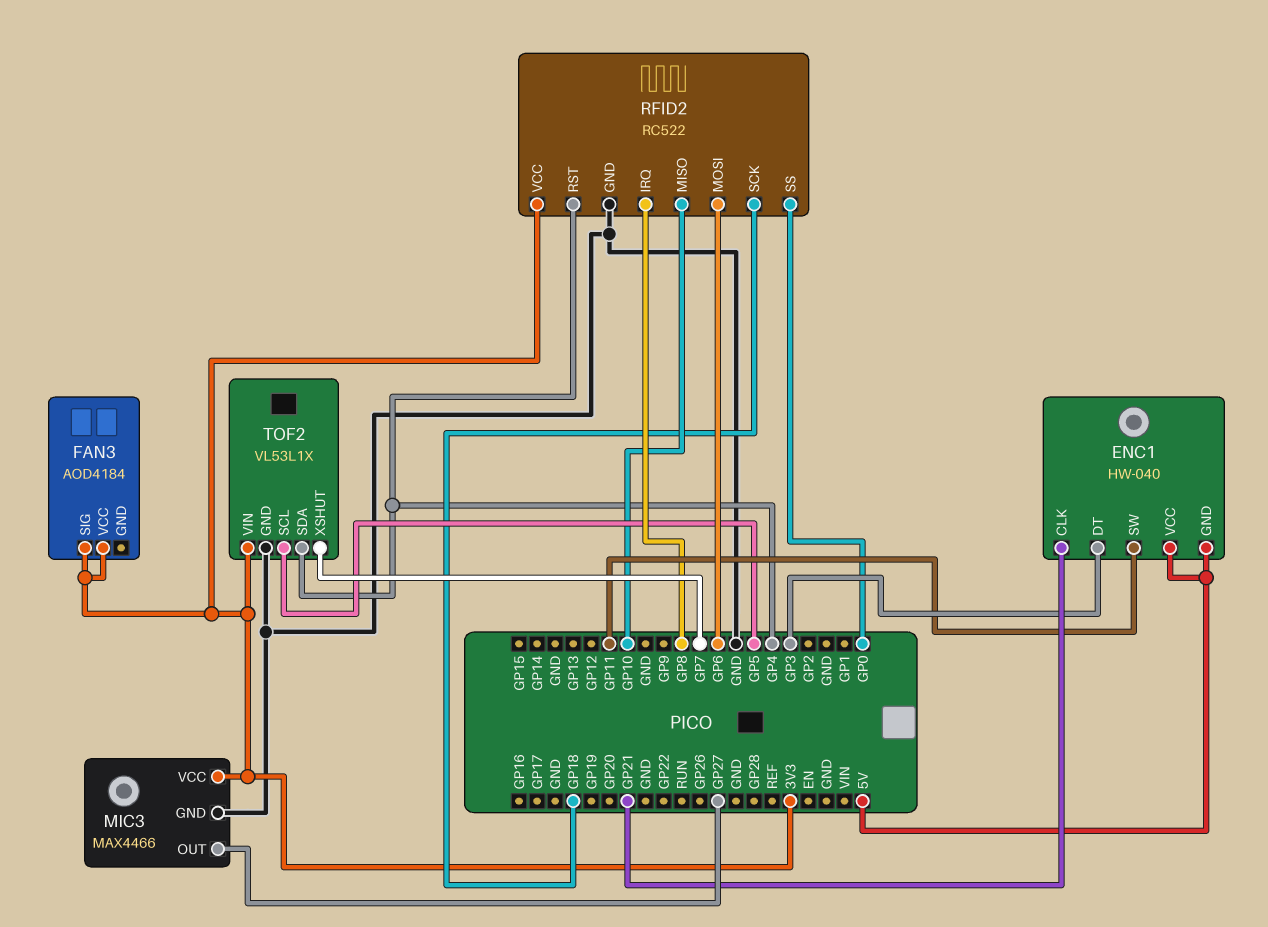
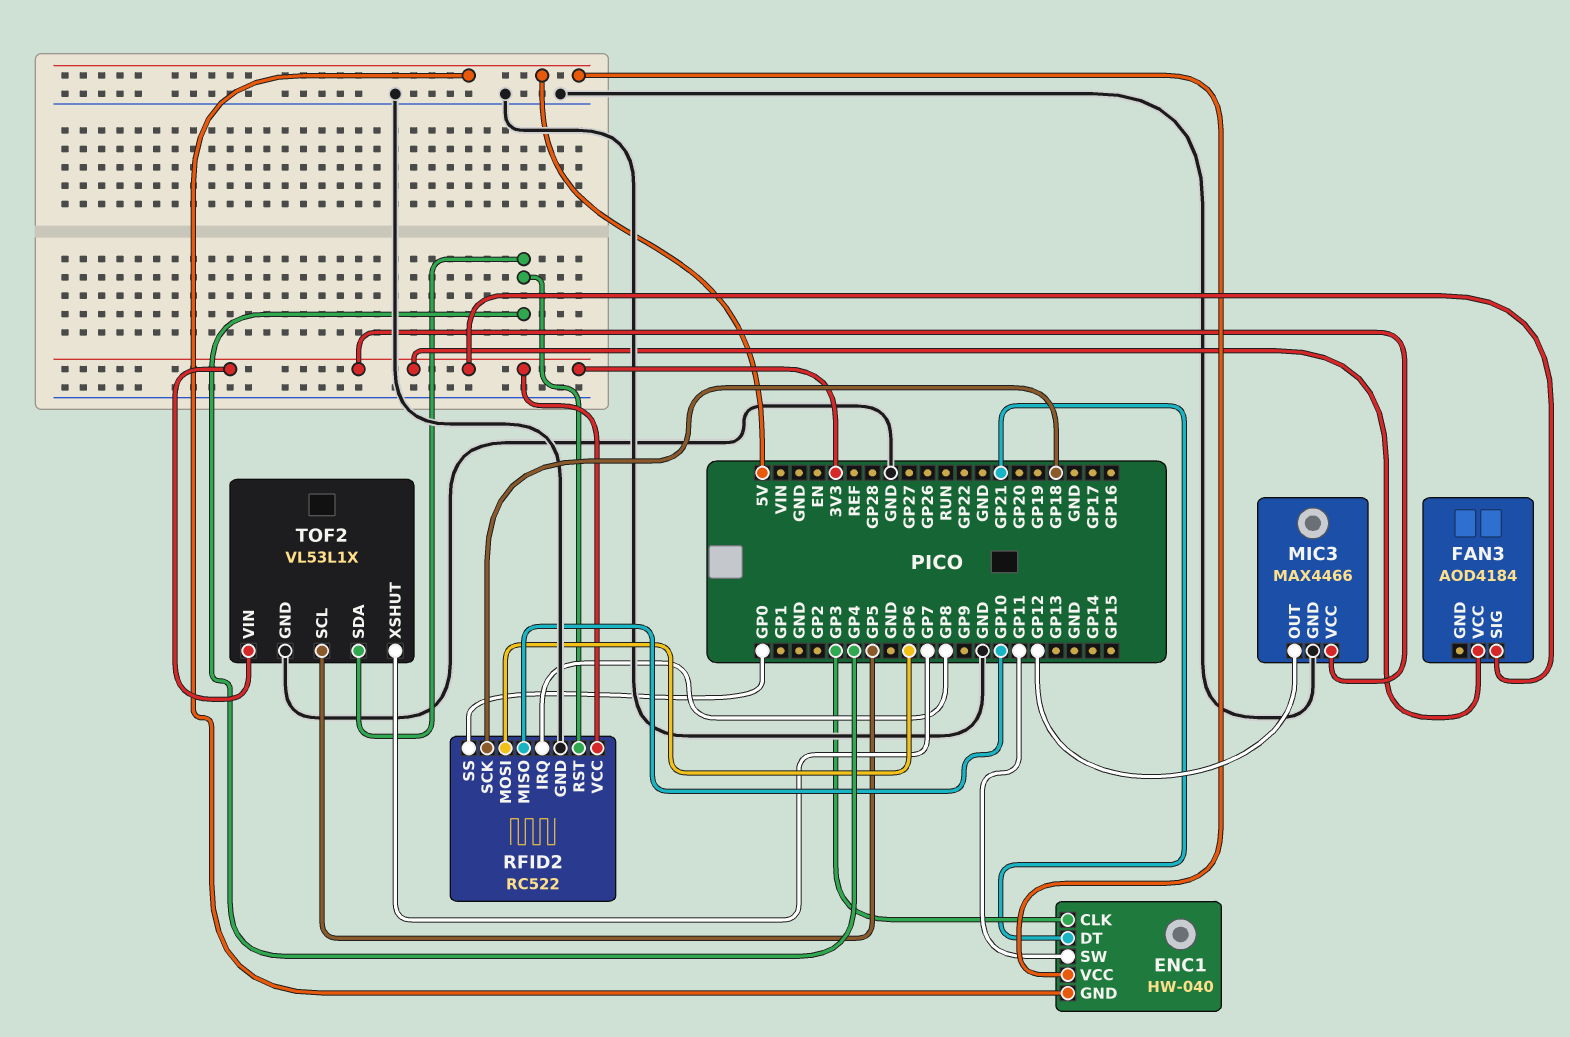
ENC1 pin CLK: GP21 -> GP3
ENC1 pin DT: GP3 -> GP21
MIC3 pin OUT: GP27 -> GP12

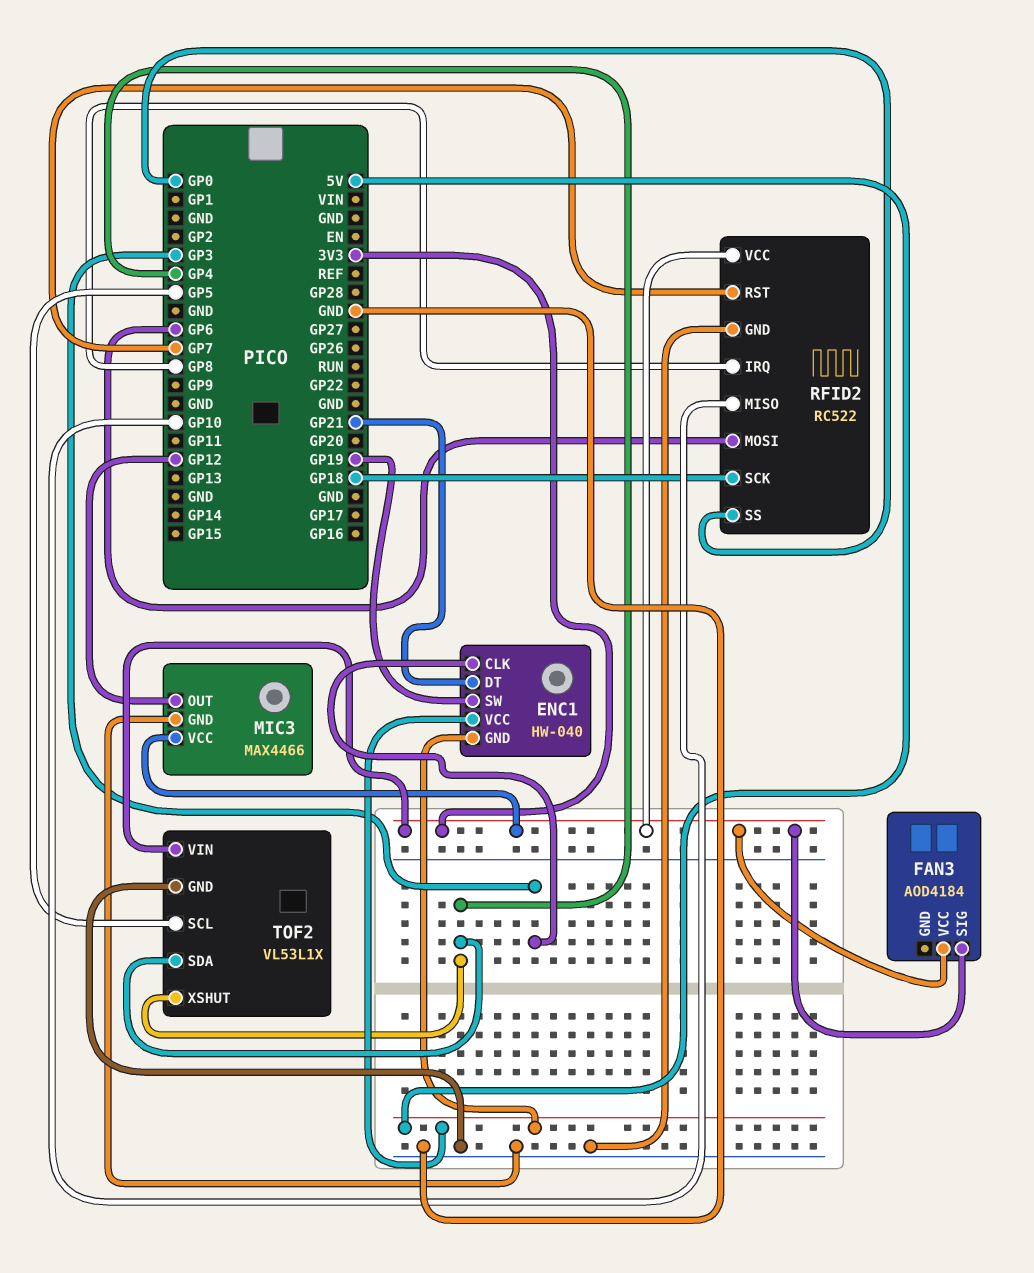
ENC1 pin SW: GP11 -> GP19
RFID2 pin RST: GP4 -> GP7
TOF2 pin XSHUT: GP7 -> GP4

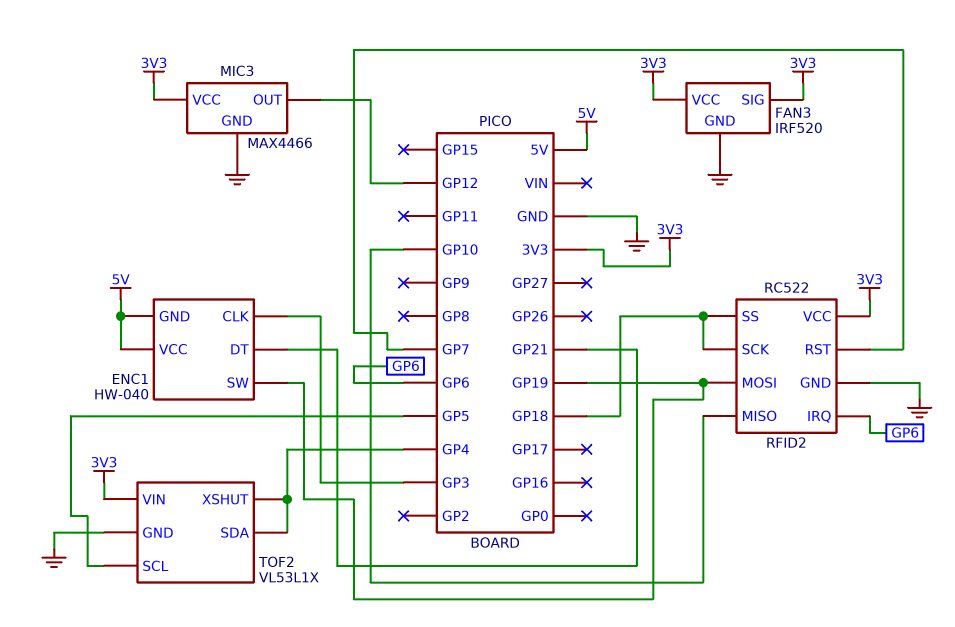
FAN3: AOD4184 -> IRF520
FAN3 pin GND: none -> GND
RFID2 pin IRQ: GP8 -> GP6
RFID2 pin MOSI: GP6 -> GP19
RFID2 pin SS: GP0 -> GP18

